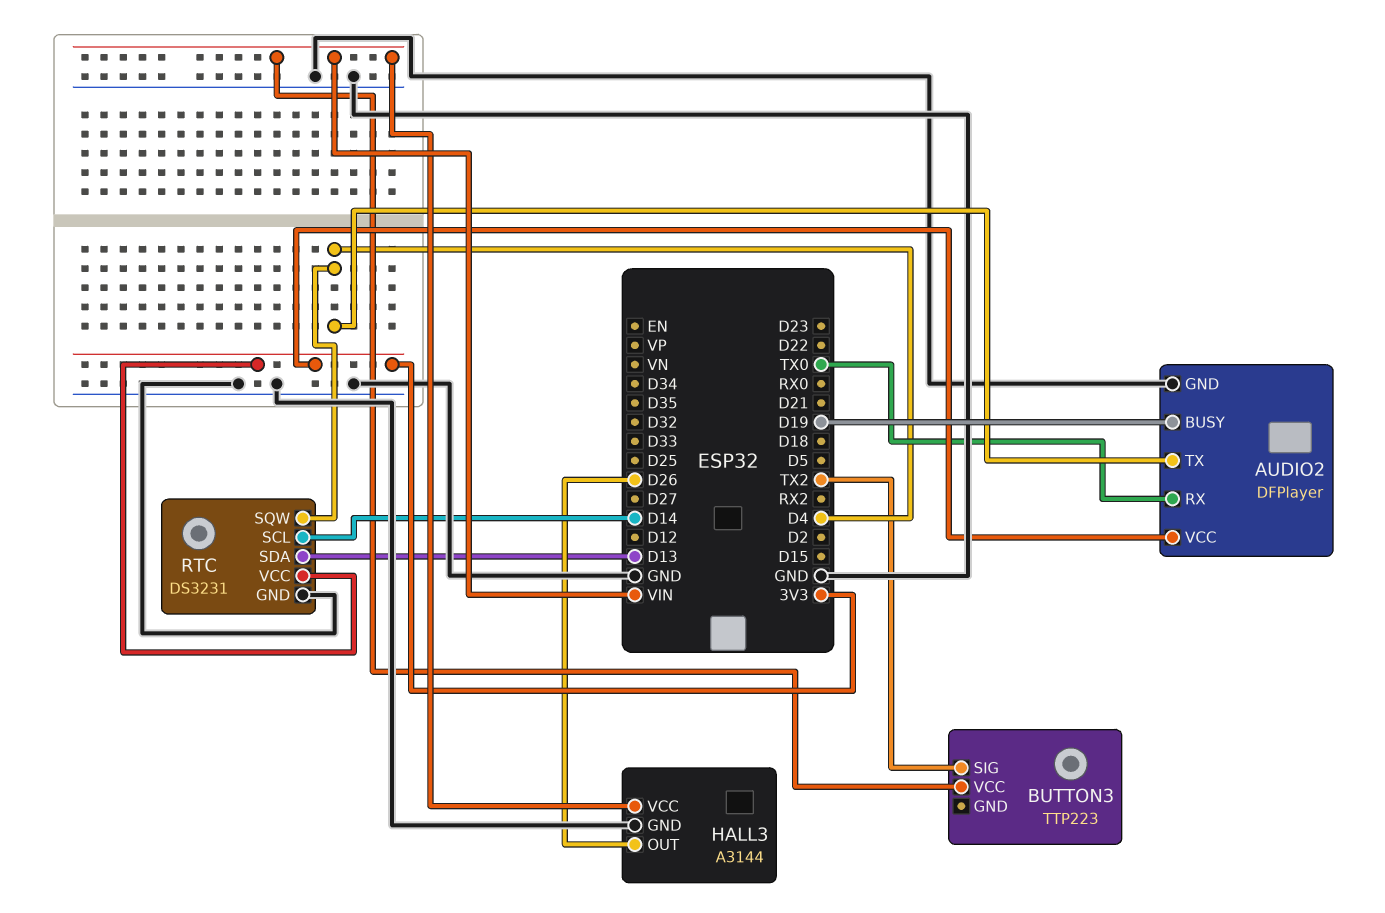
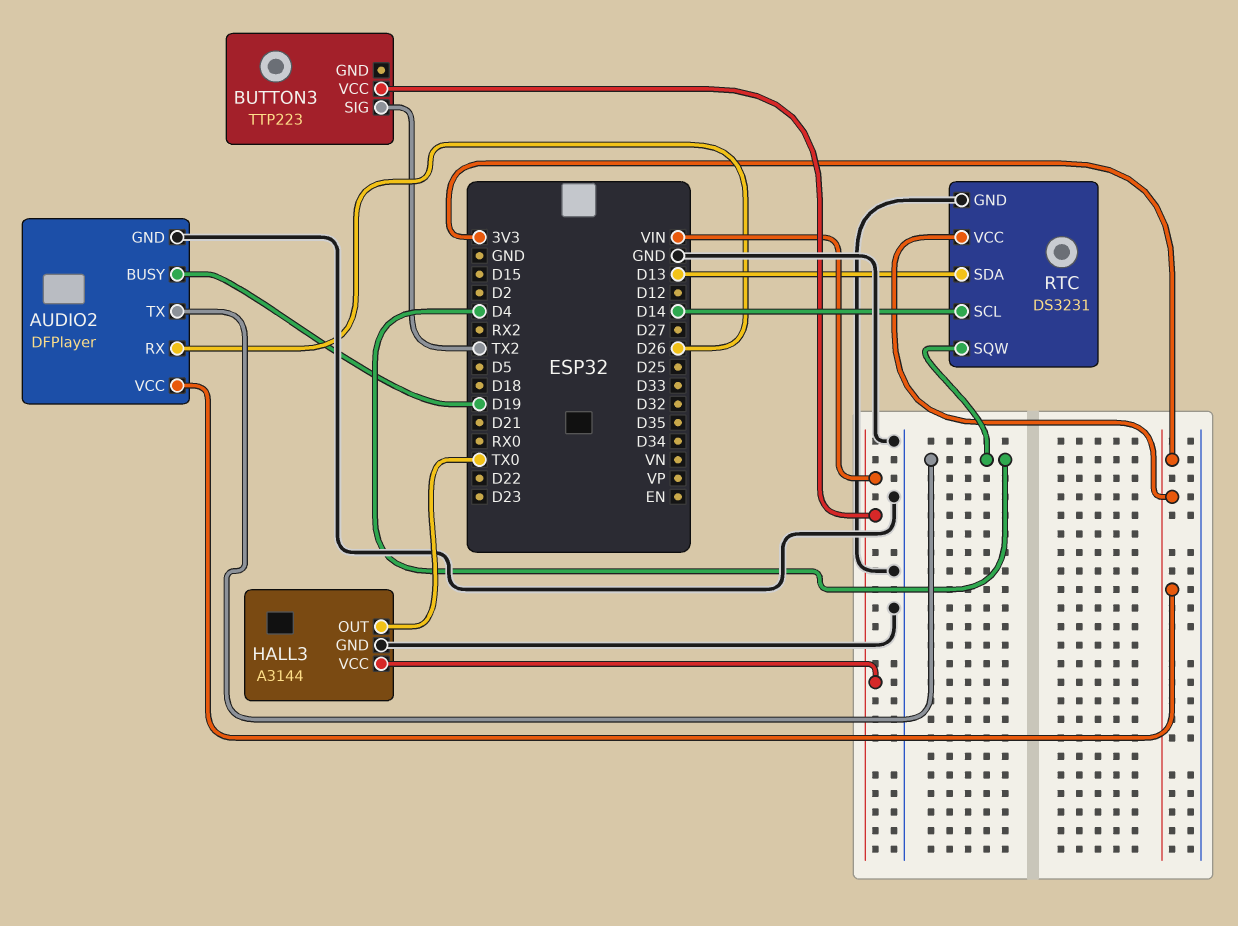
AUDIO2 pin RX: TX0 -> D26
HALL3 pin OUT: D26 -> TX0

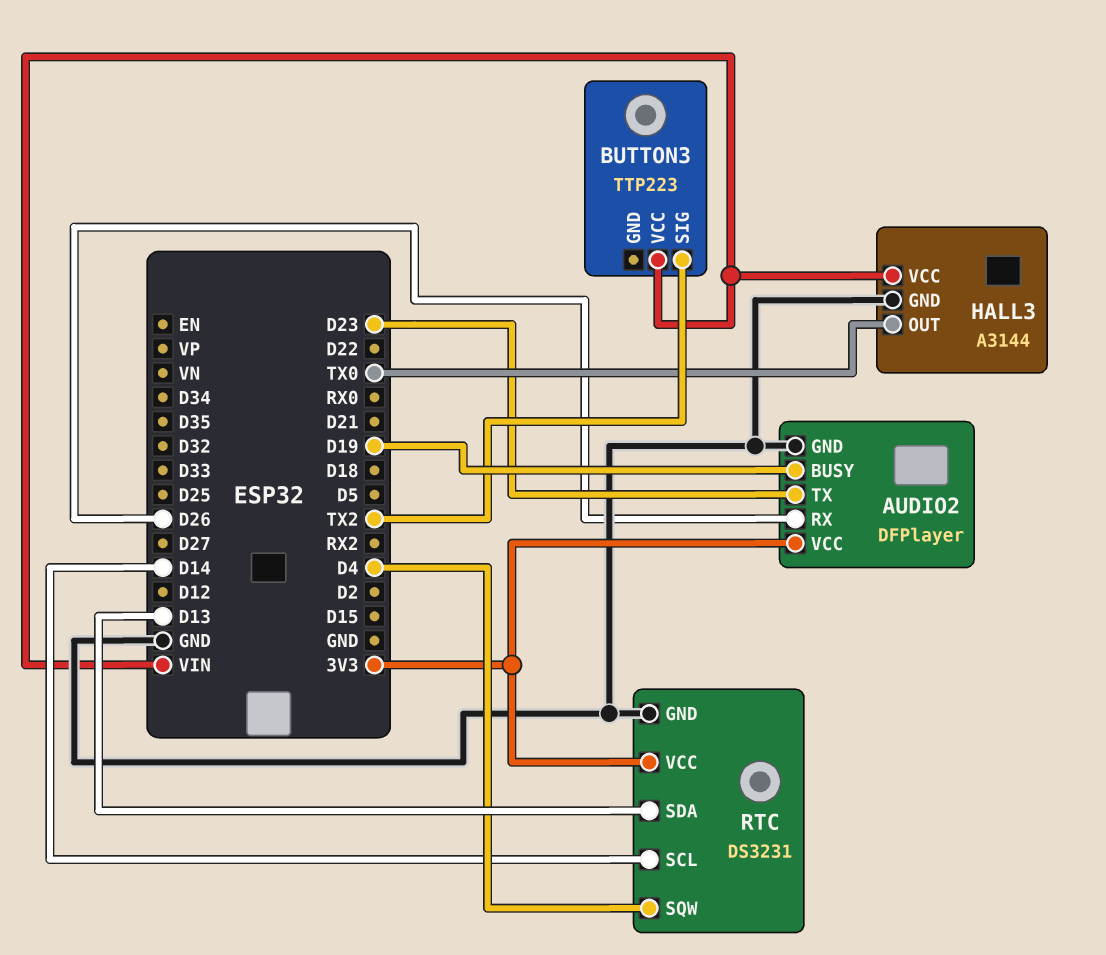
AUDIO2 pin TX: D4 -> D23

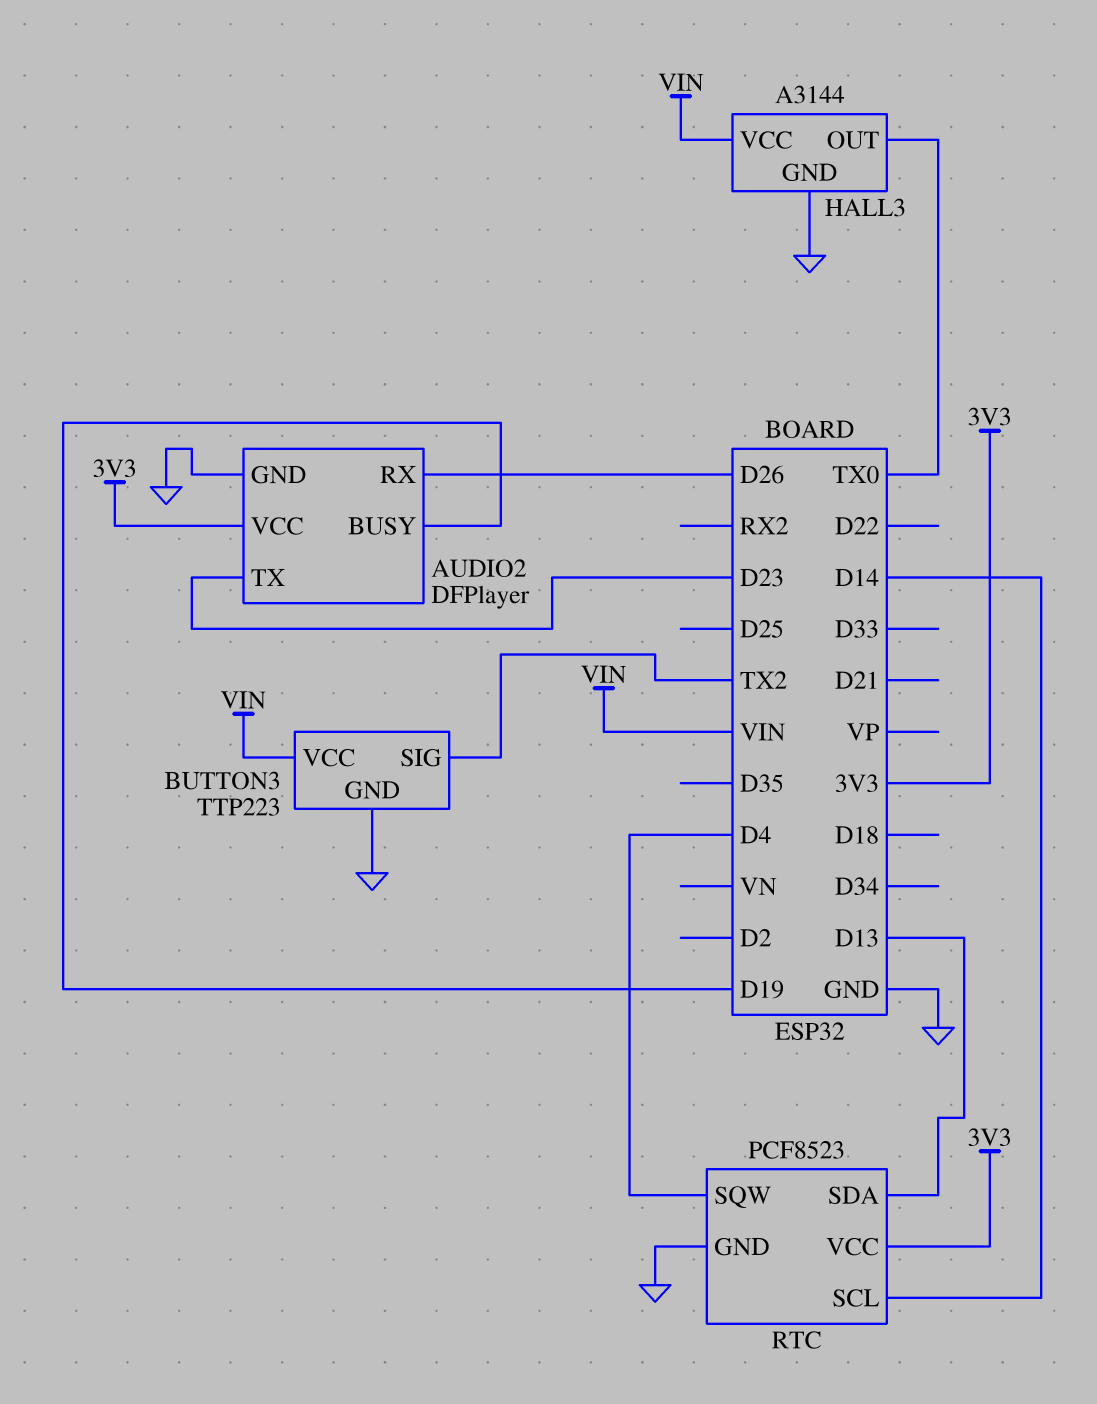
BUTTON3 pin GND: none -> GND
RTC: DS3231 -> PCF8523

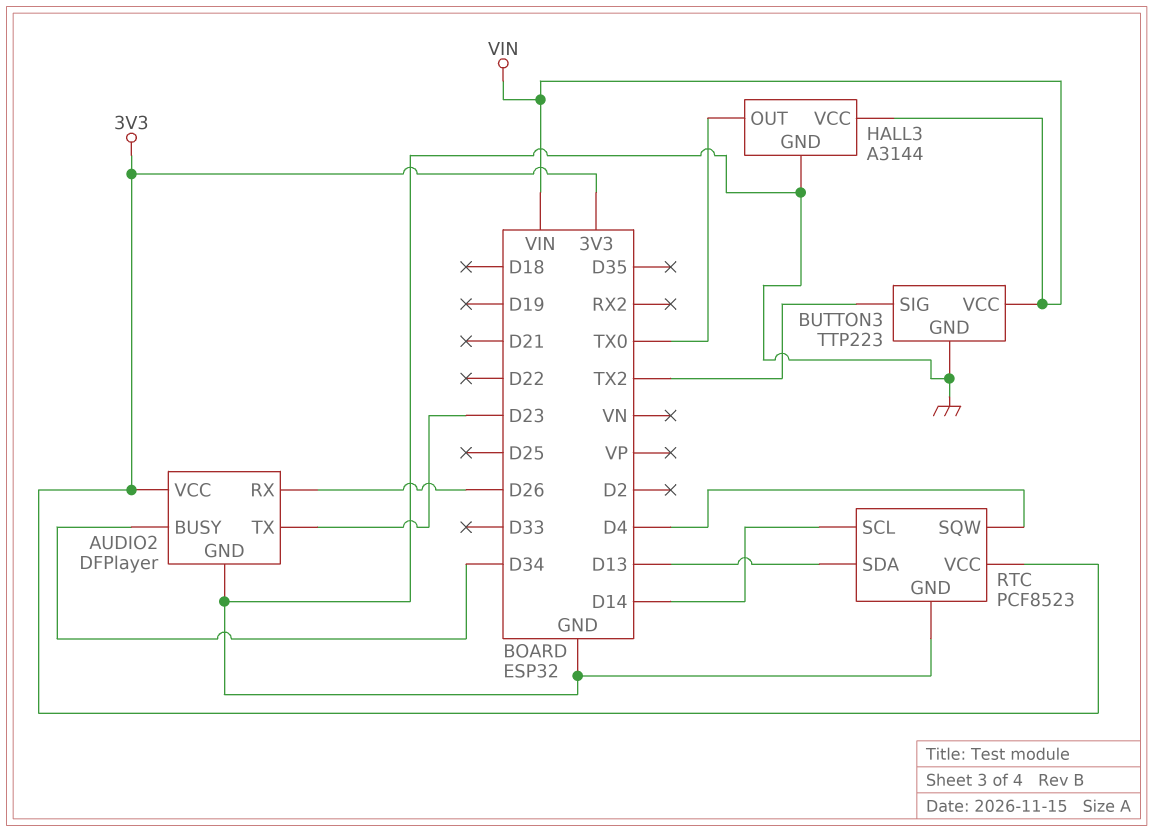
AUDIO2 pin BUSY: D19 -> D34

